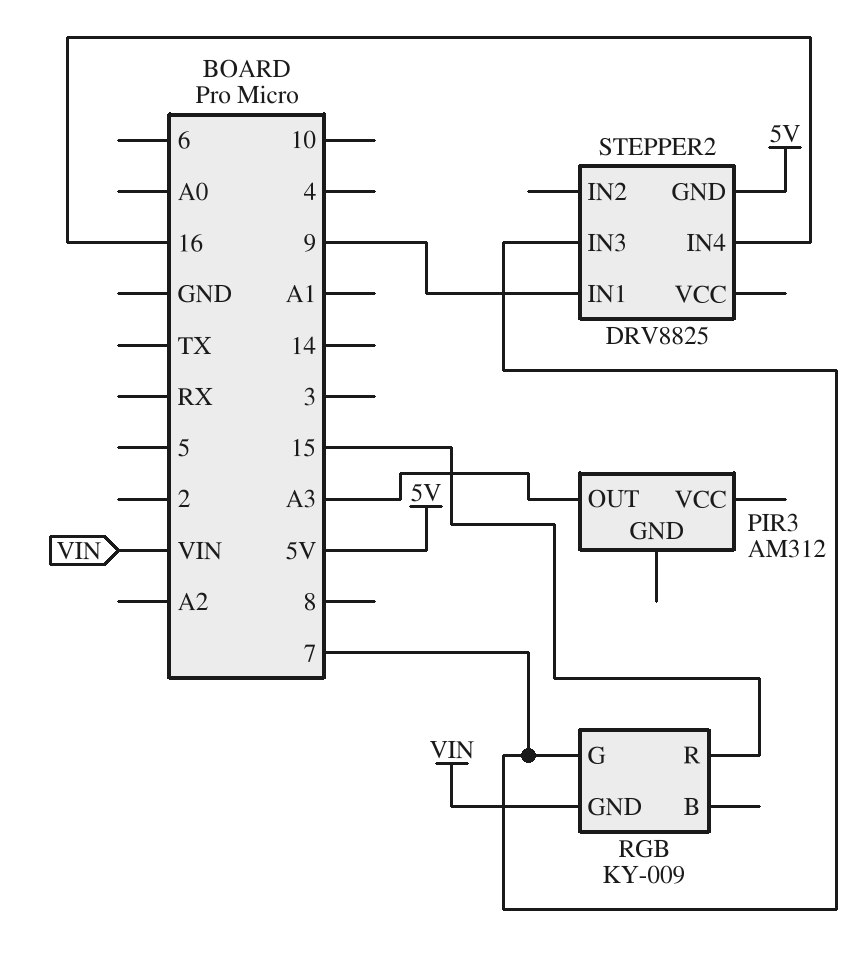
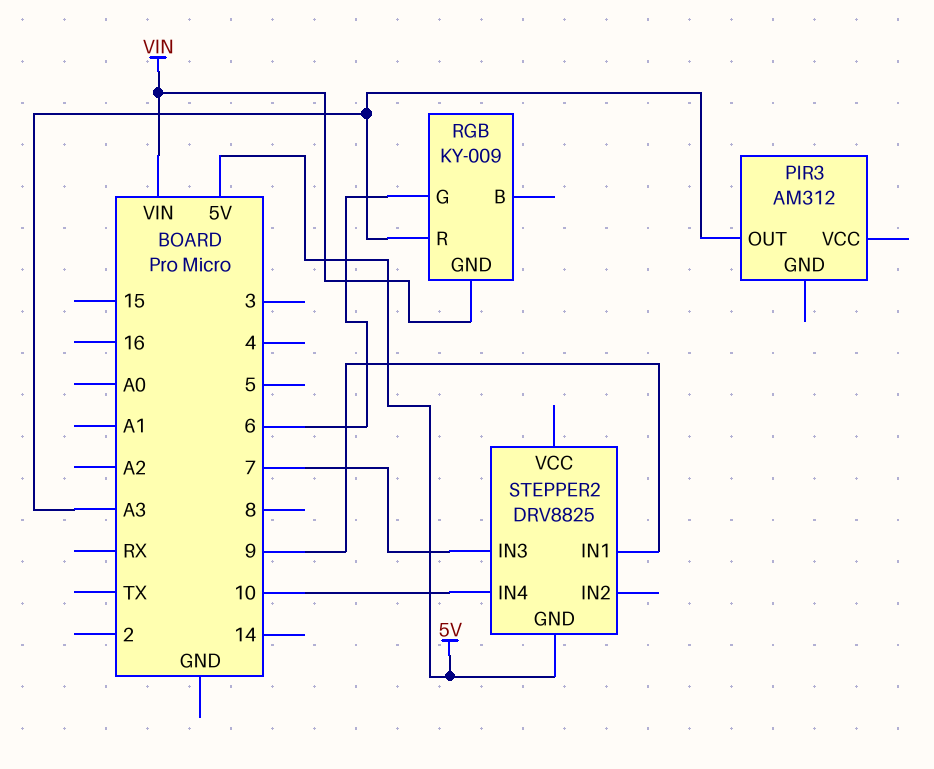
RGB pin G: 7 -> 6
RGB pin R: 15 -> A3
STEPPER2 pin IN4: 16 -> 10

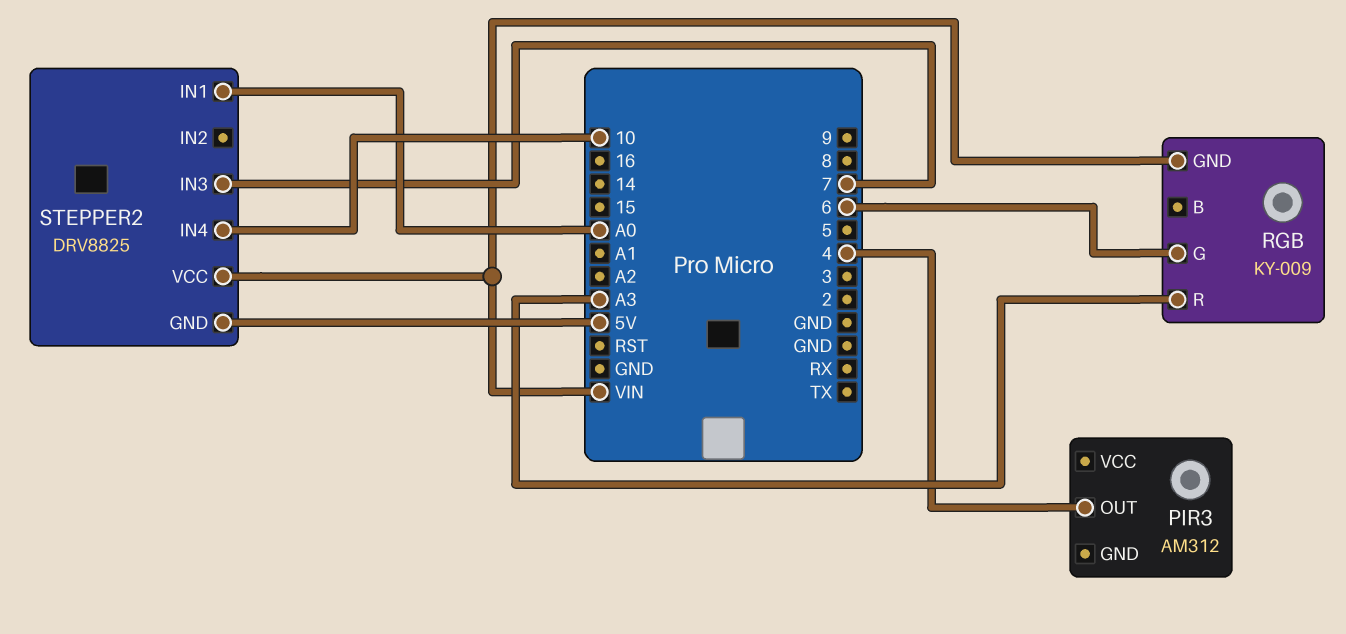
PIR3 pin OUT: A3 -> 4
STEPPER2 pin IN1: 9 -> A0
STEPPER2 pin VCC: none -> VIN

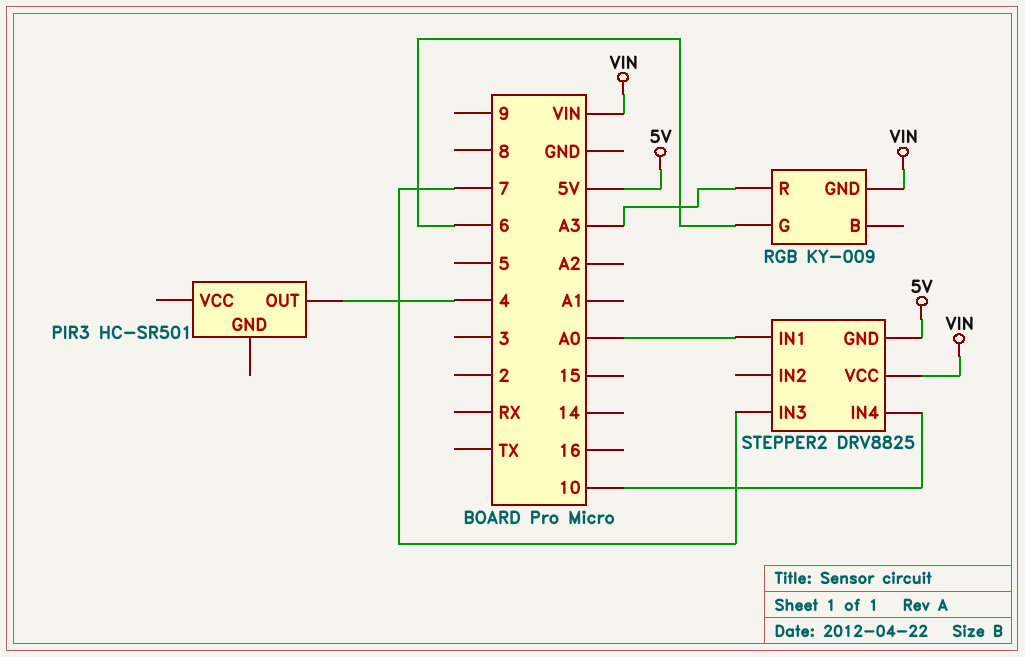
PIR3: AM312 -> HC-SR501

